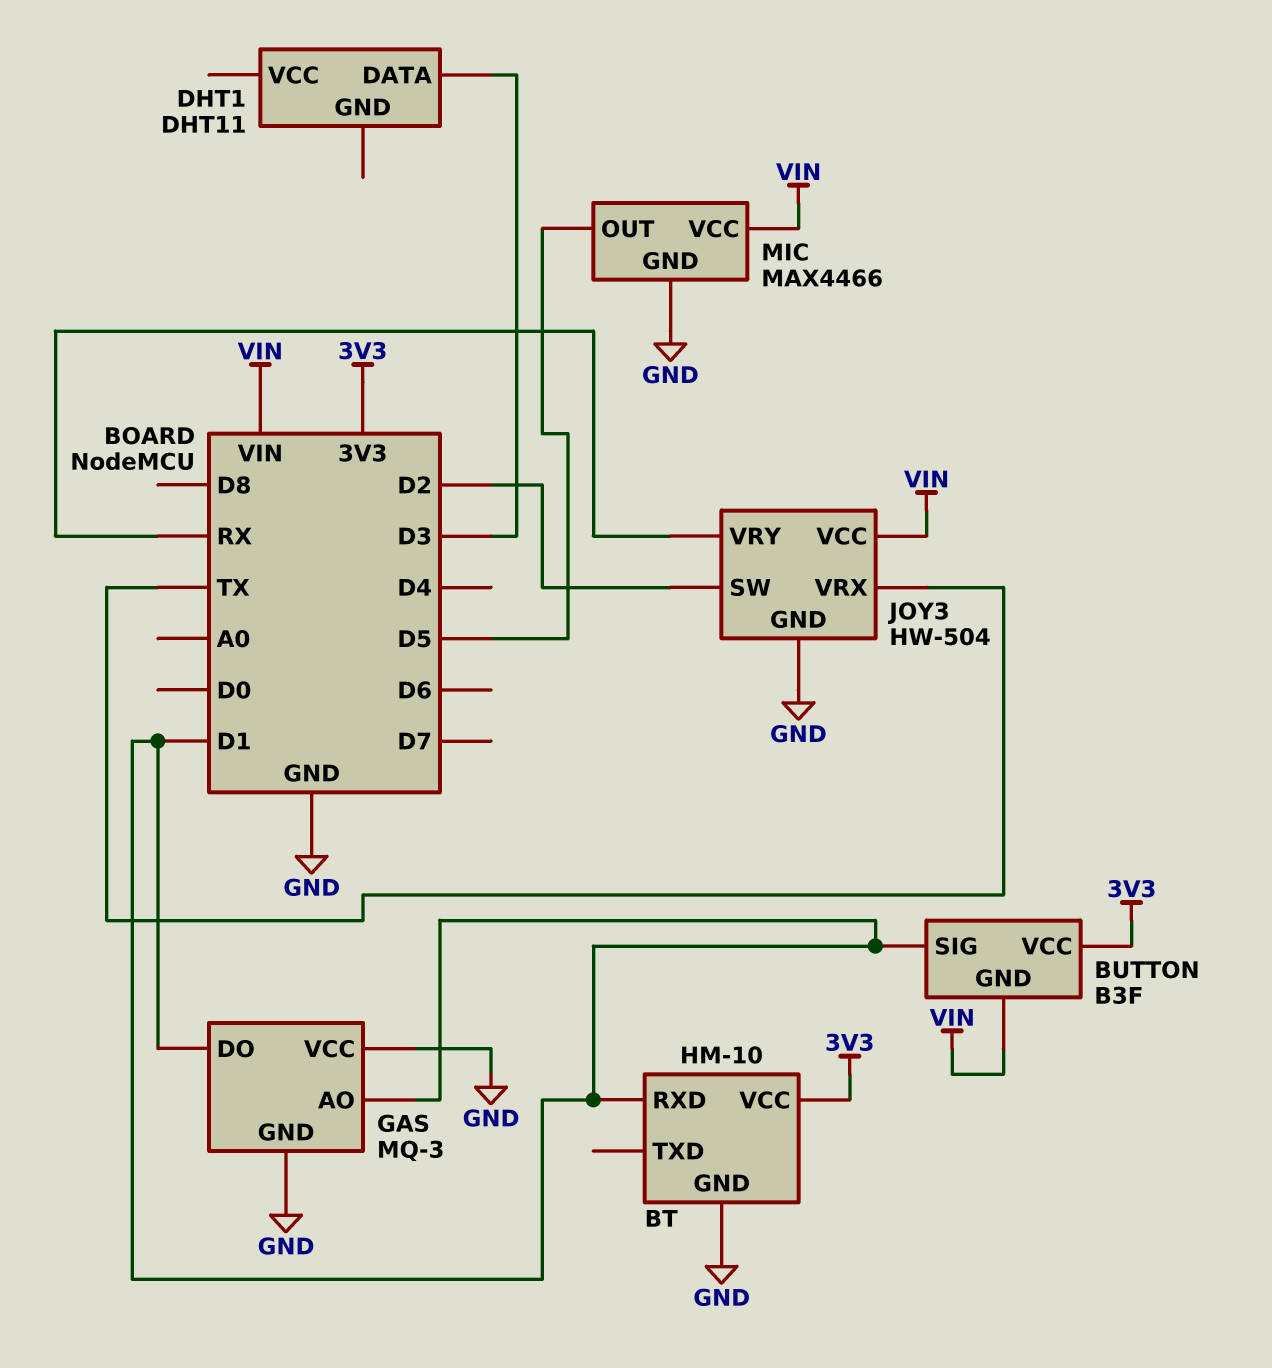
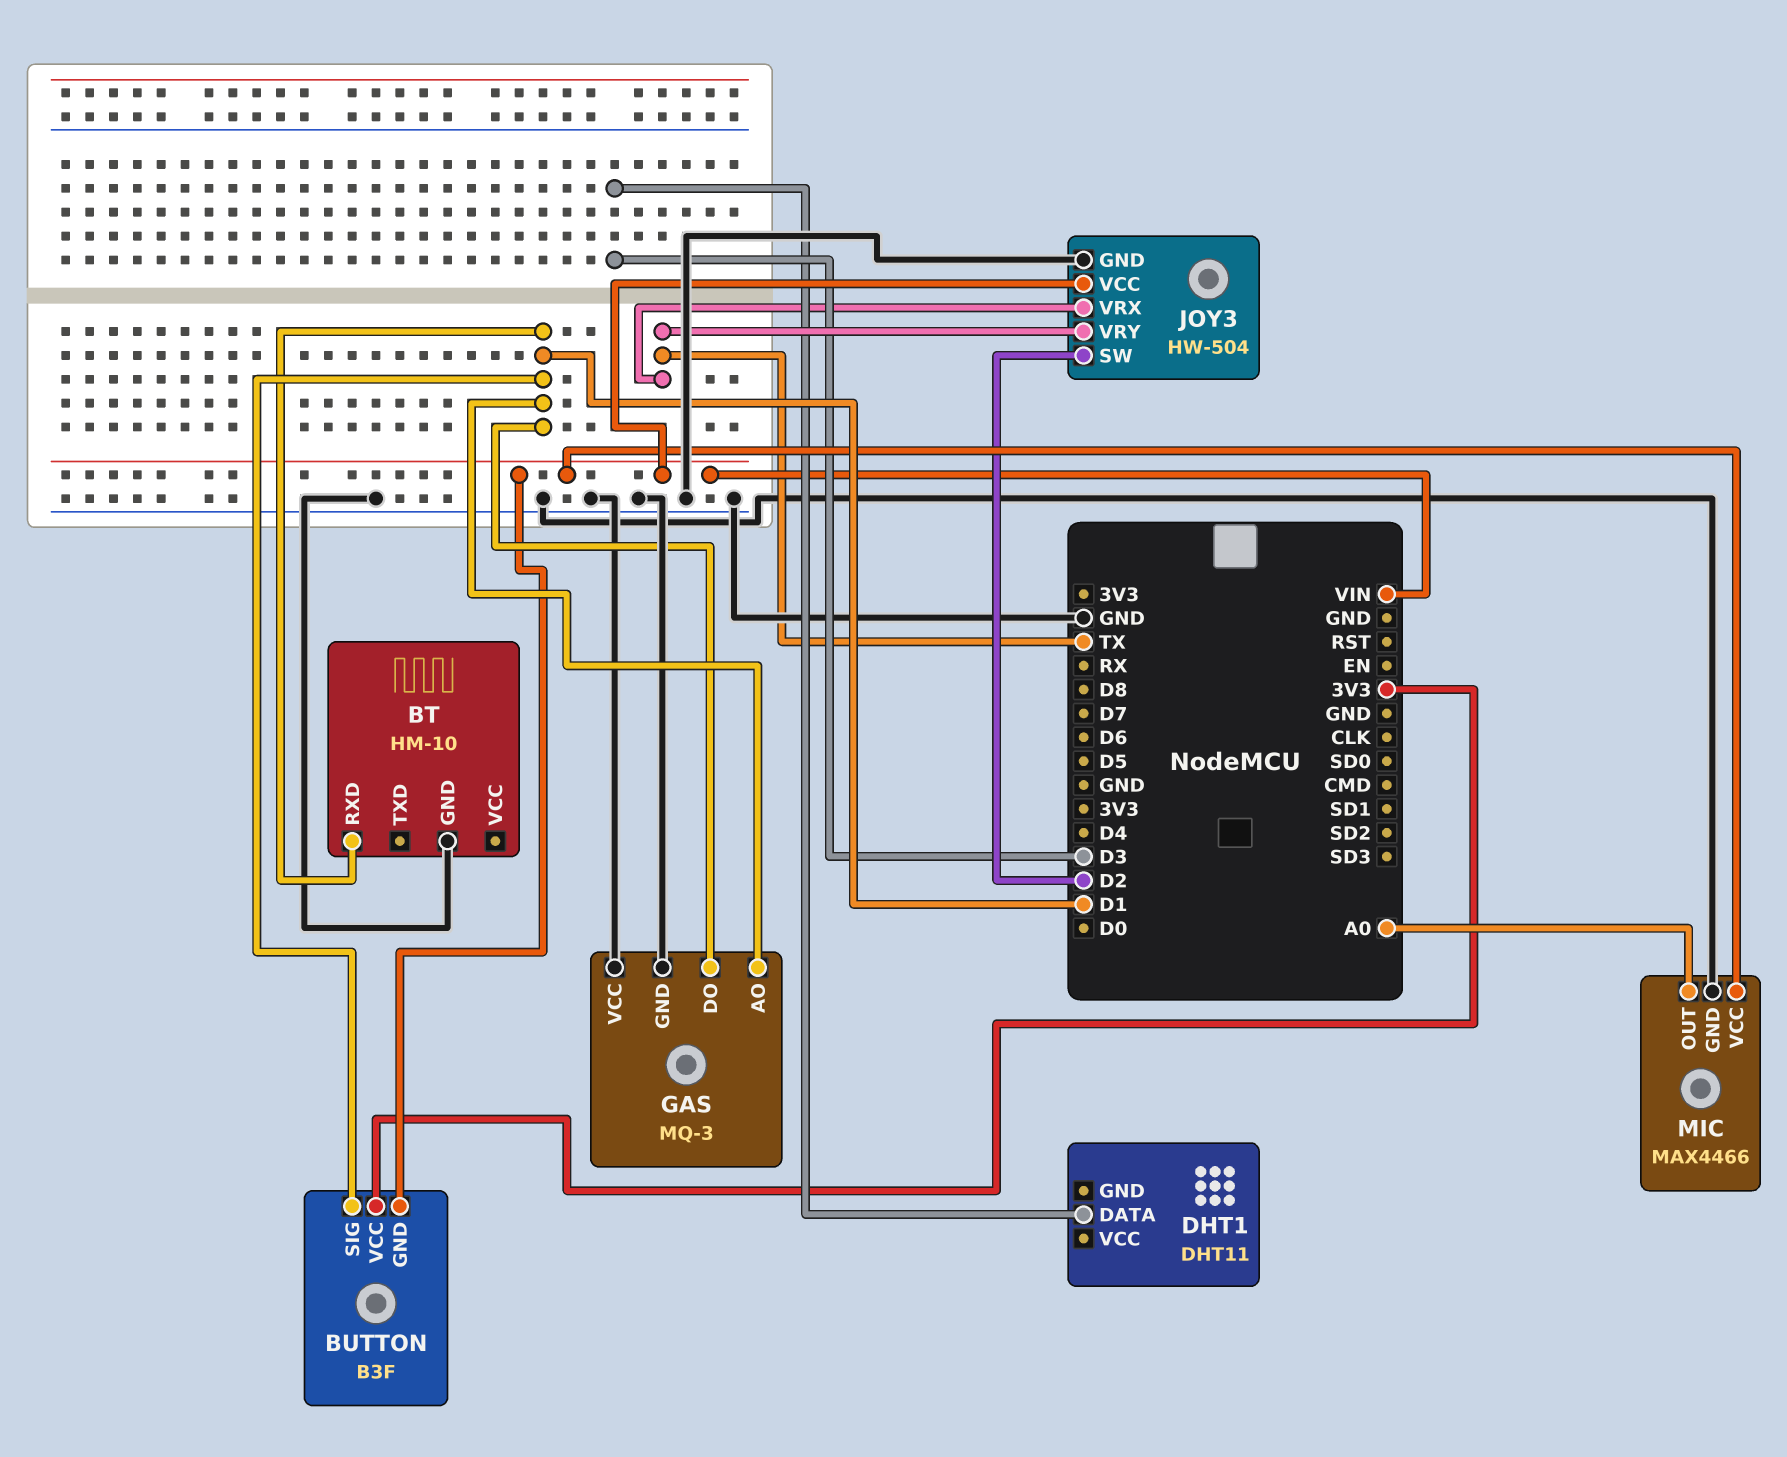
BT pin VCC: 3V3 -> none
JOY3 pin VRY: RX -> TX
MIC pin OUT: D5 -> A0

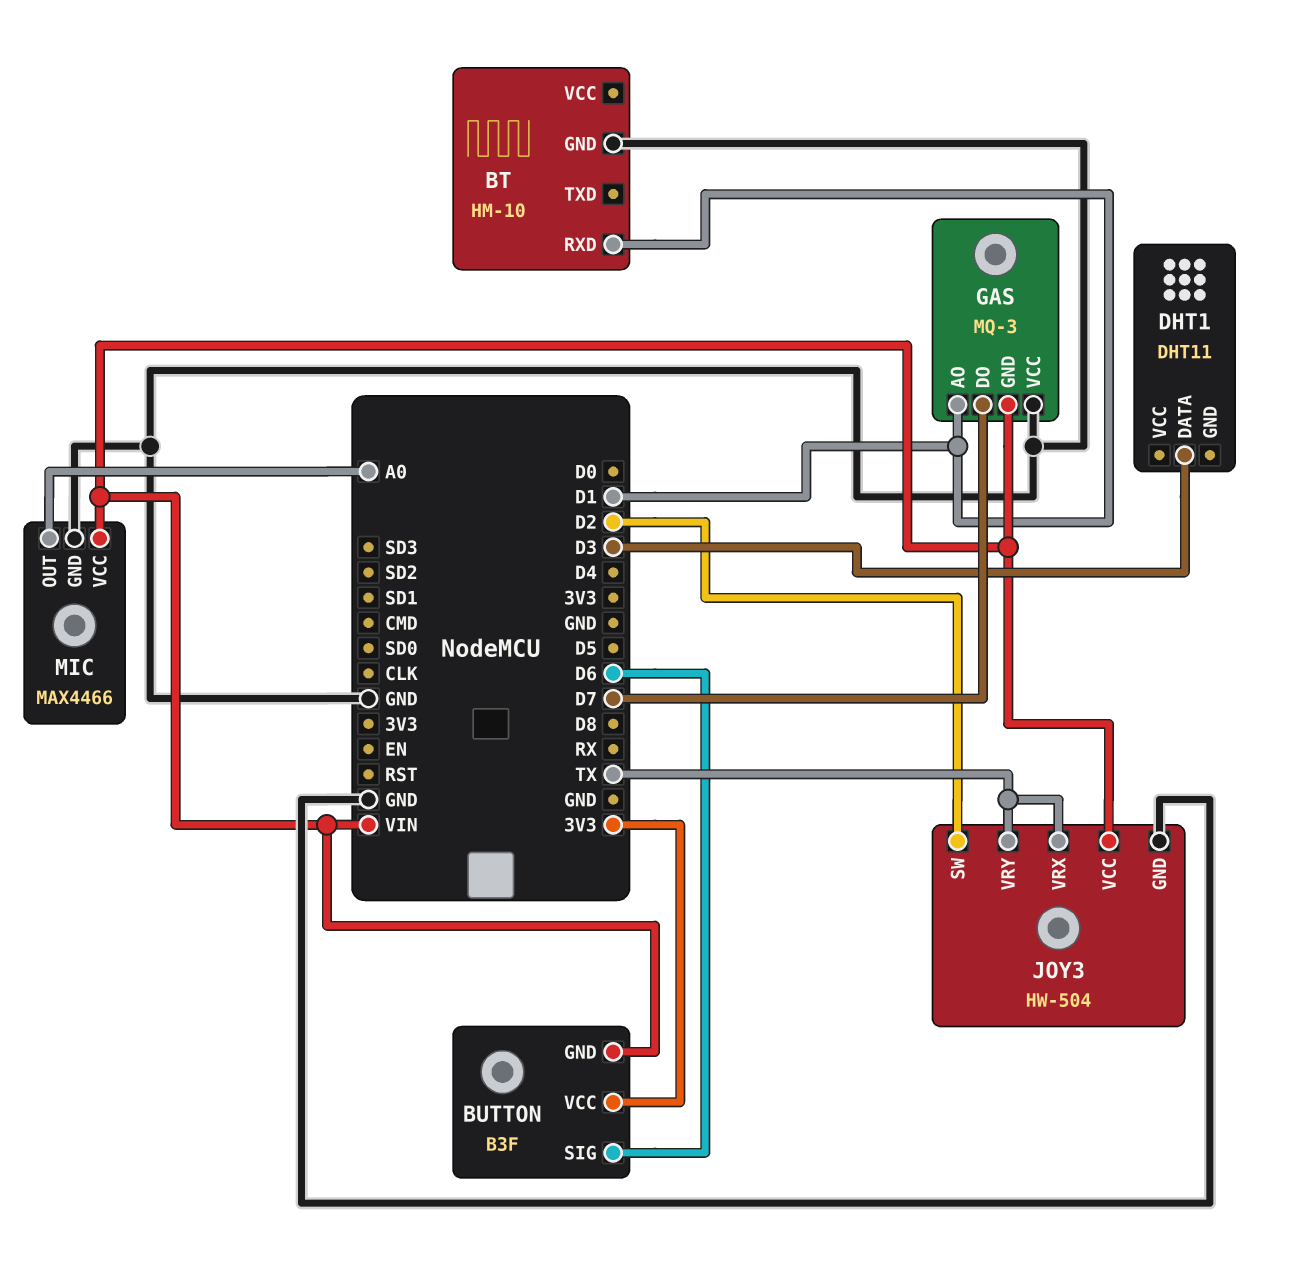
BUTTON pin SIG: D1 -> D6
GAS pin DO: D1 -> D7
GAS pin GND: GND -> VIN

